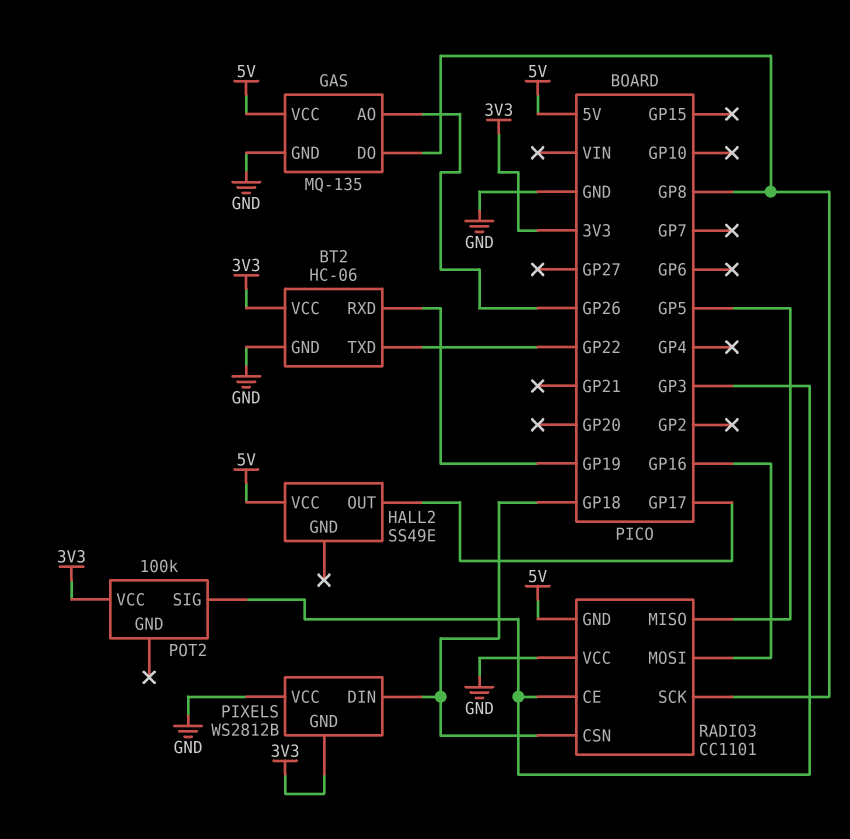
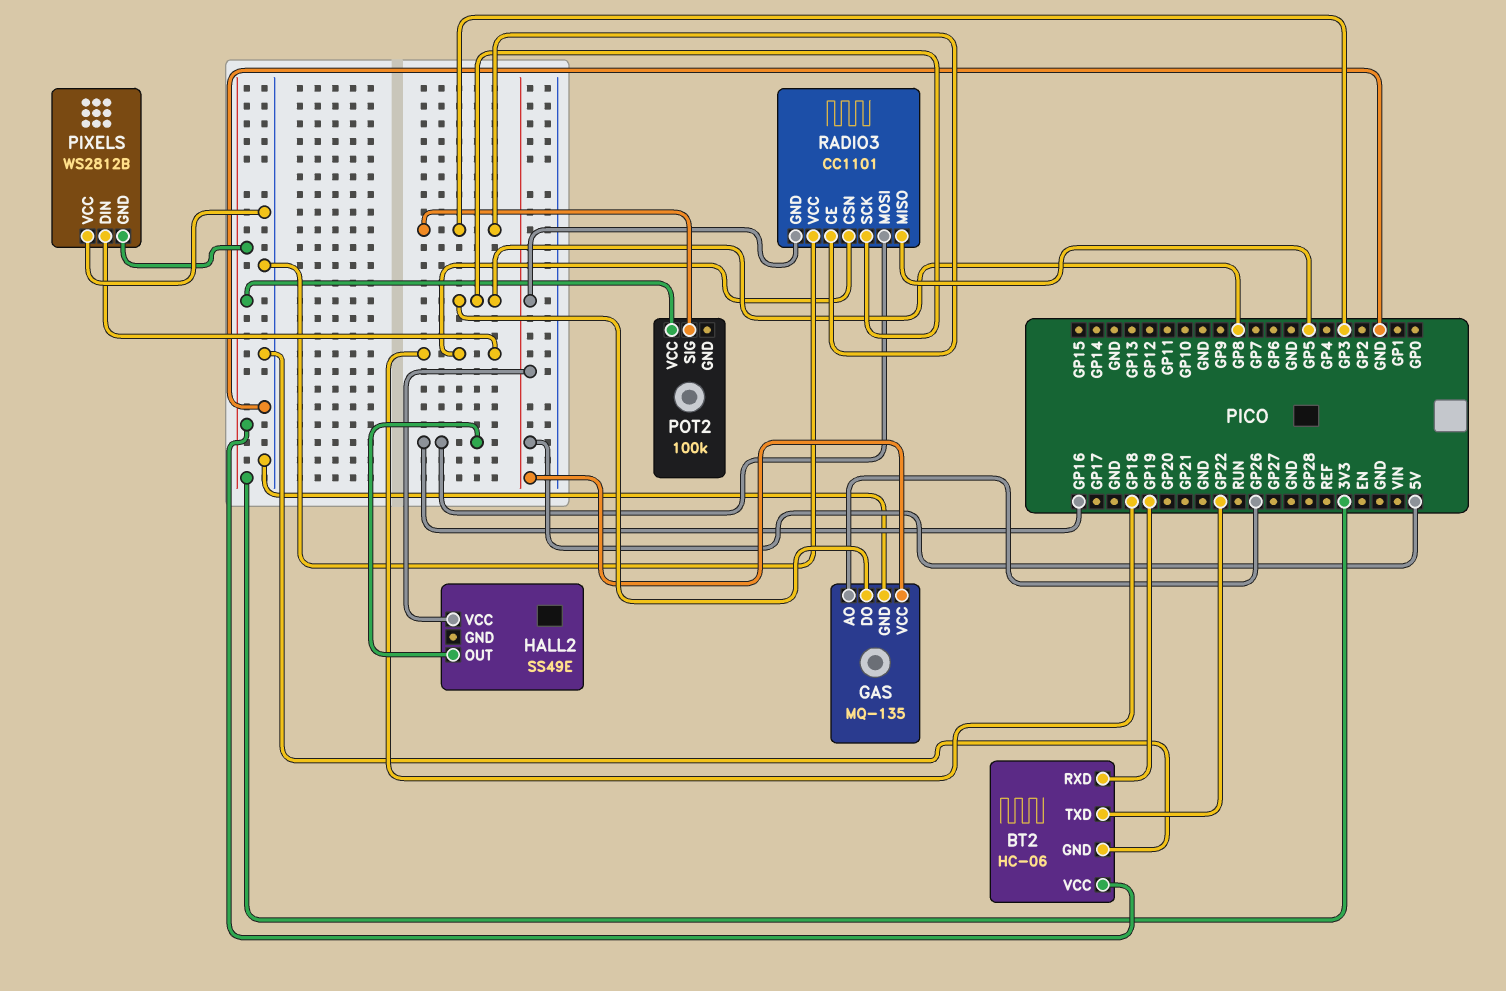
HALL2 pin OUT: GP17 -> GP16

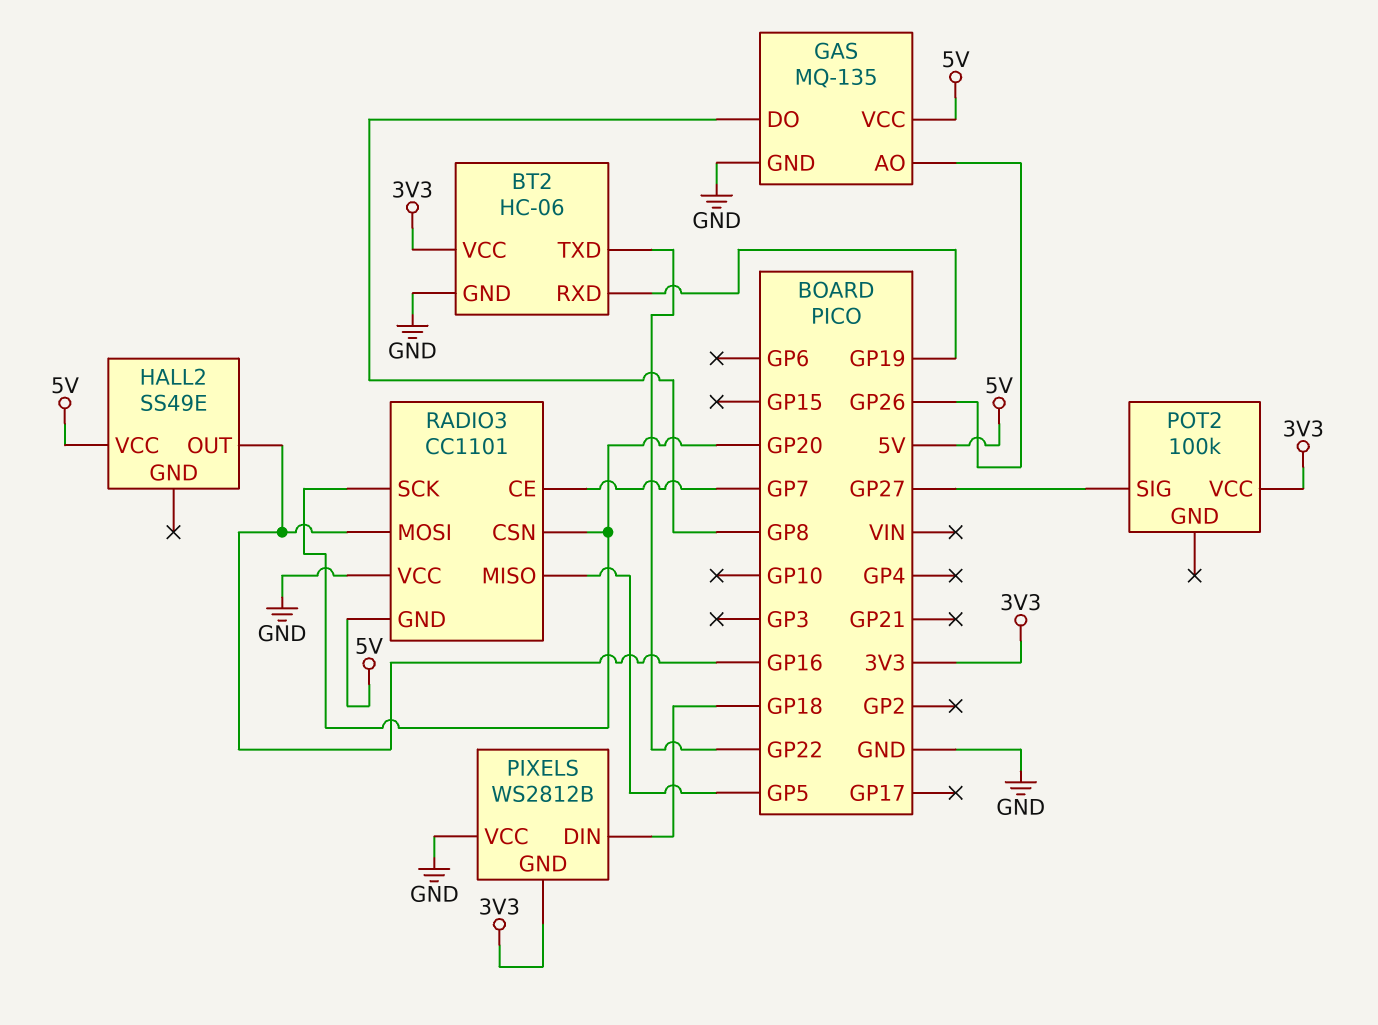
POT2 pin SIG: GP3 -> GP27
RADIO3 pin CE: GP3 -> GP7
RADIO3 pin CSN: GP18 -> GP20
RADIO3 pin SCK: GP8 -> GP20

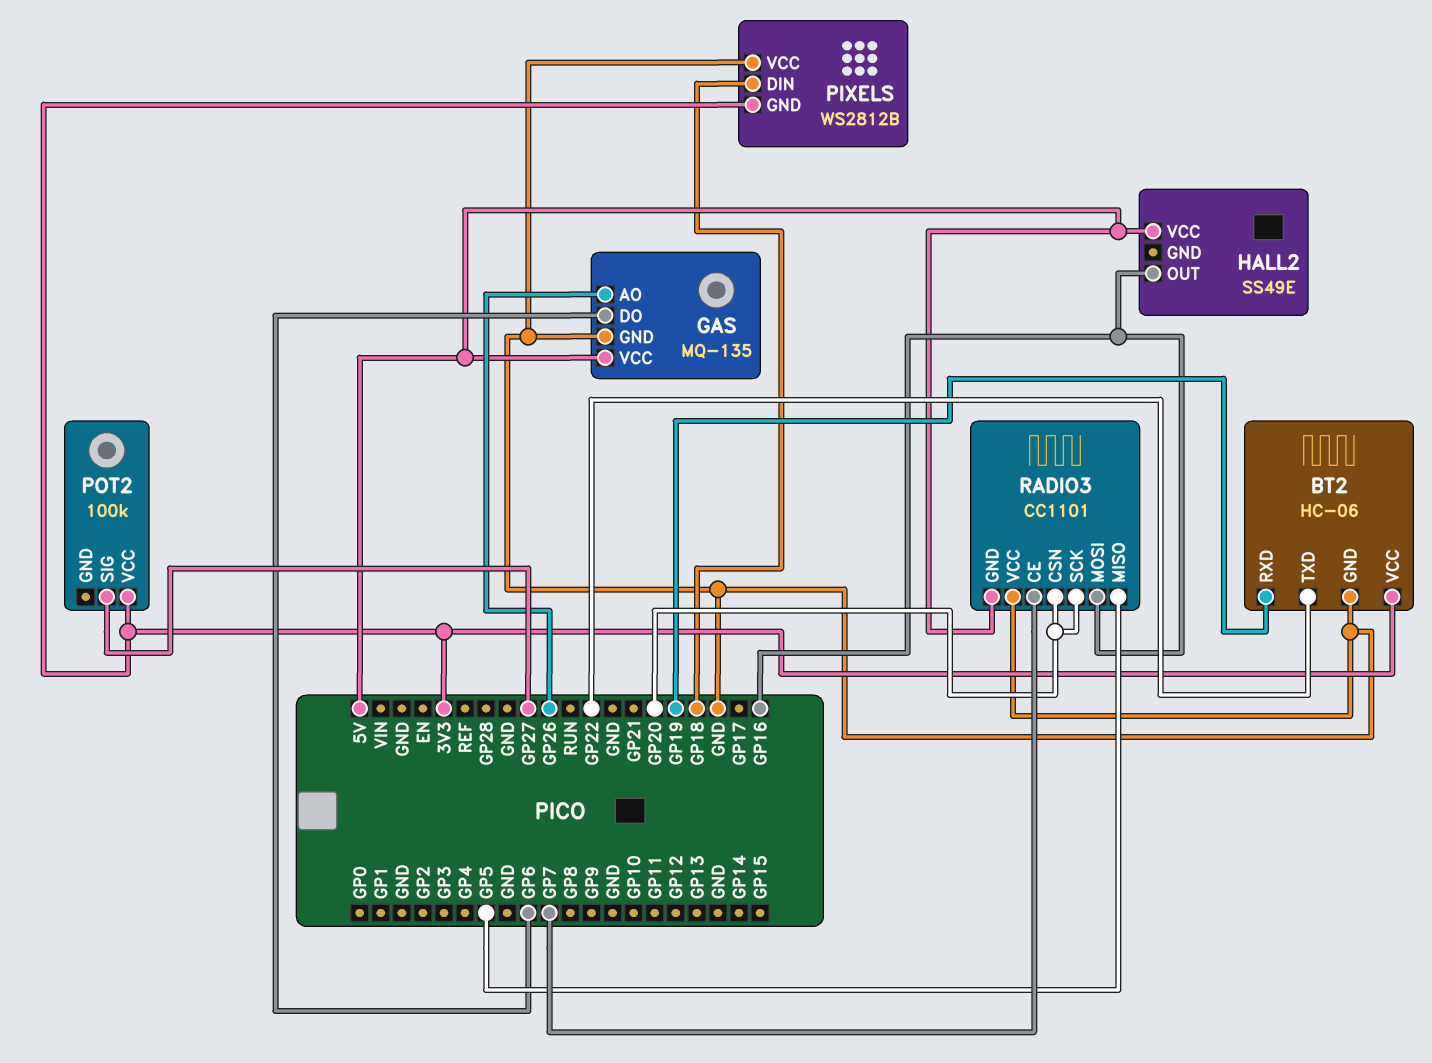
GAS pin DO: GP8 -> GP6

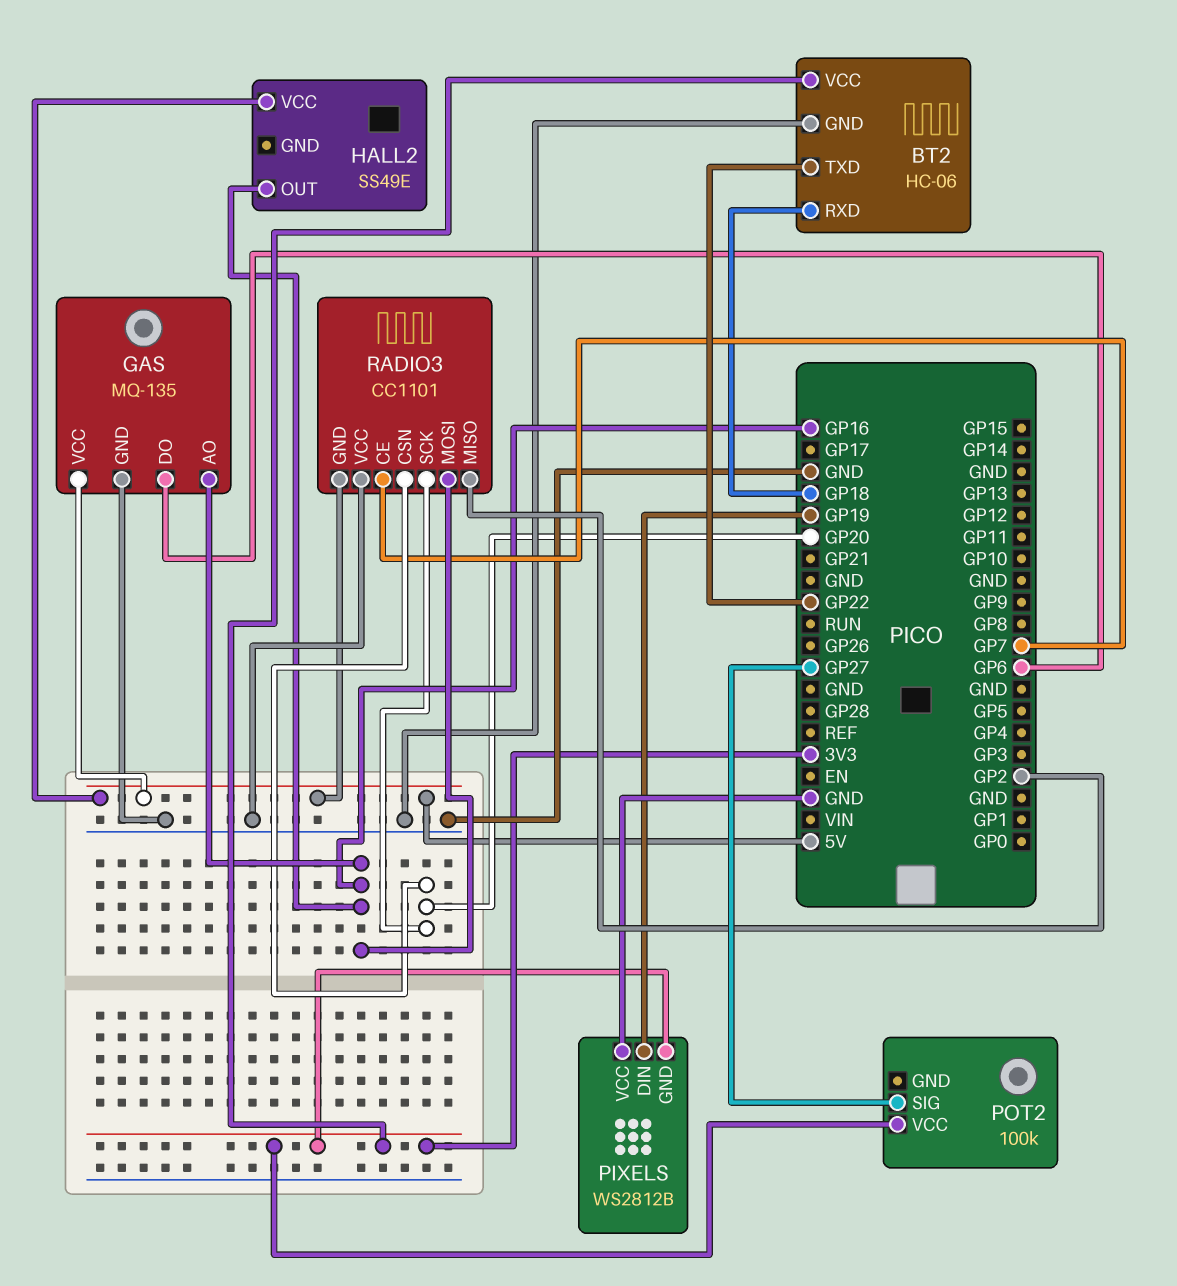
BT2 pin RXD: GP19 -> GP18
GAS pin AO: GP26 -> GP16
PIXELS pin DIN: GP18 -> GP19
RADIO3 pin MISO: GP5 -> GP2

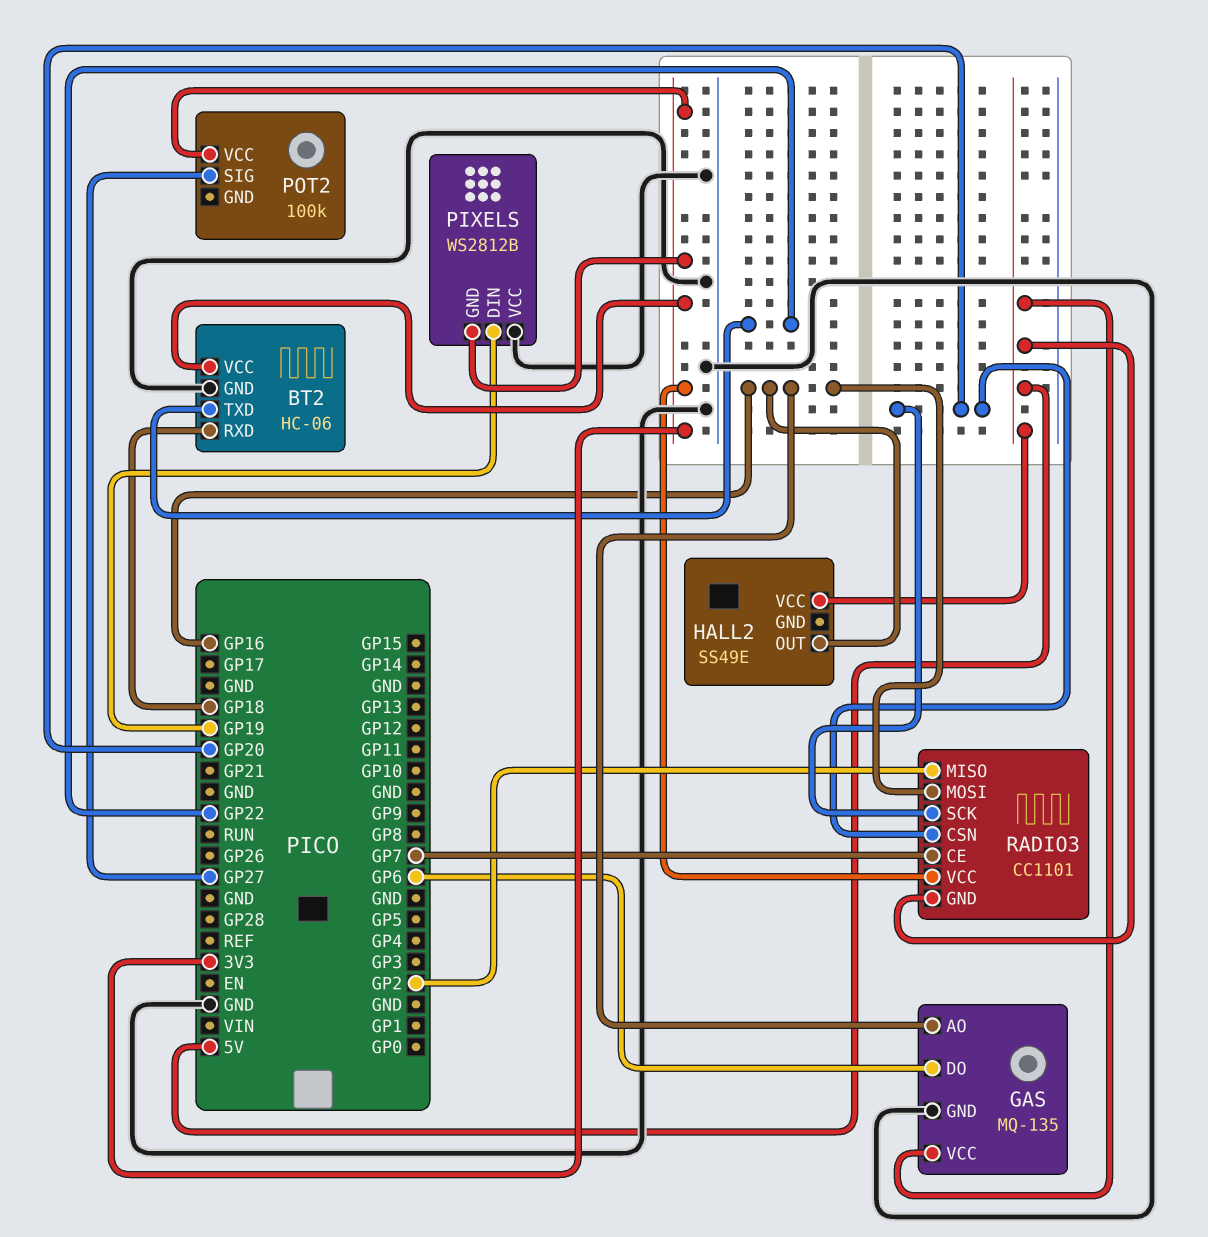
RADIO3 pin VCC: GND -> 3V3

